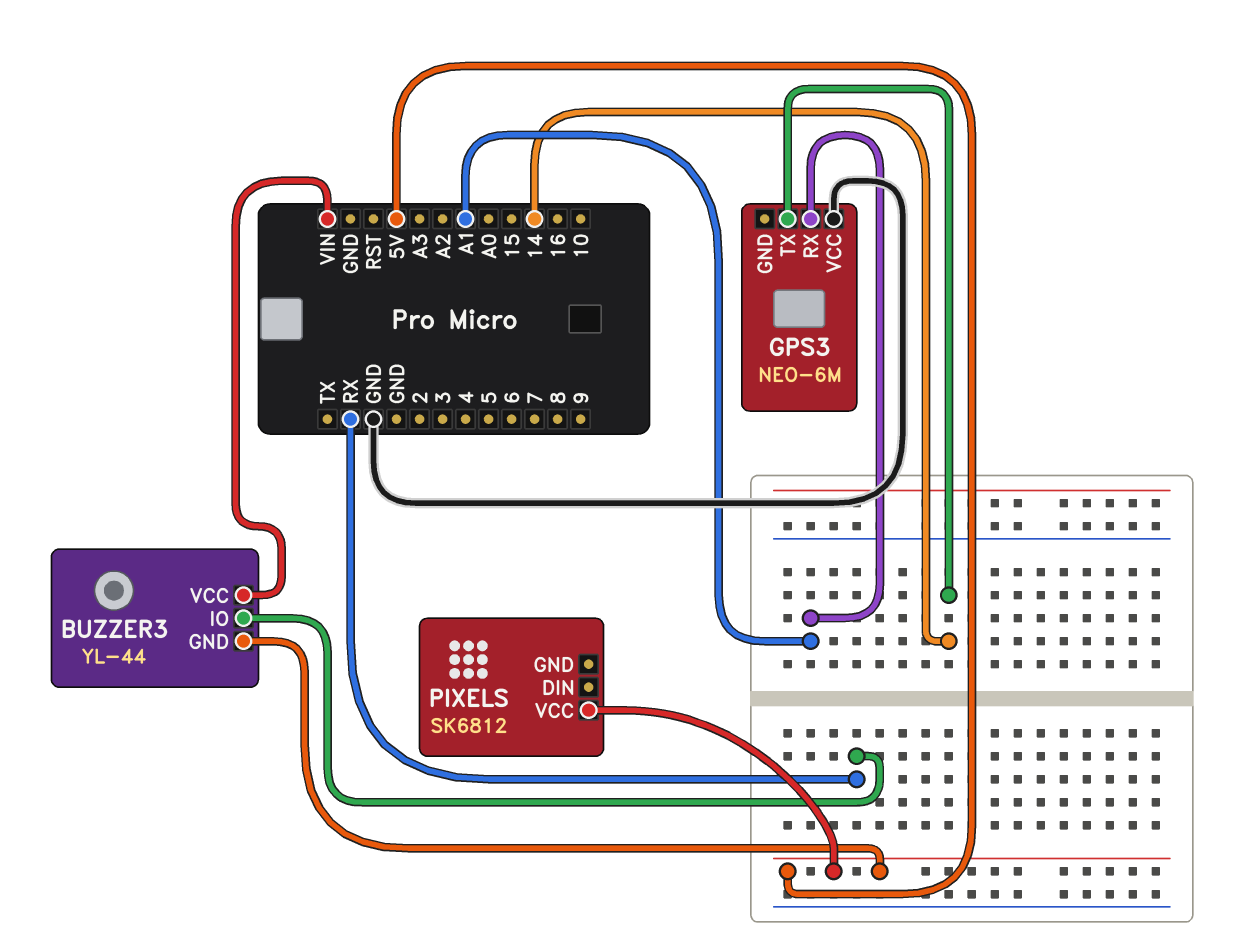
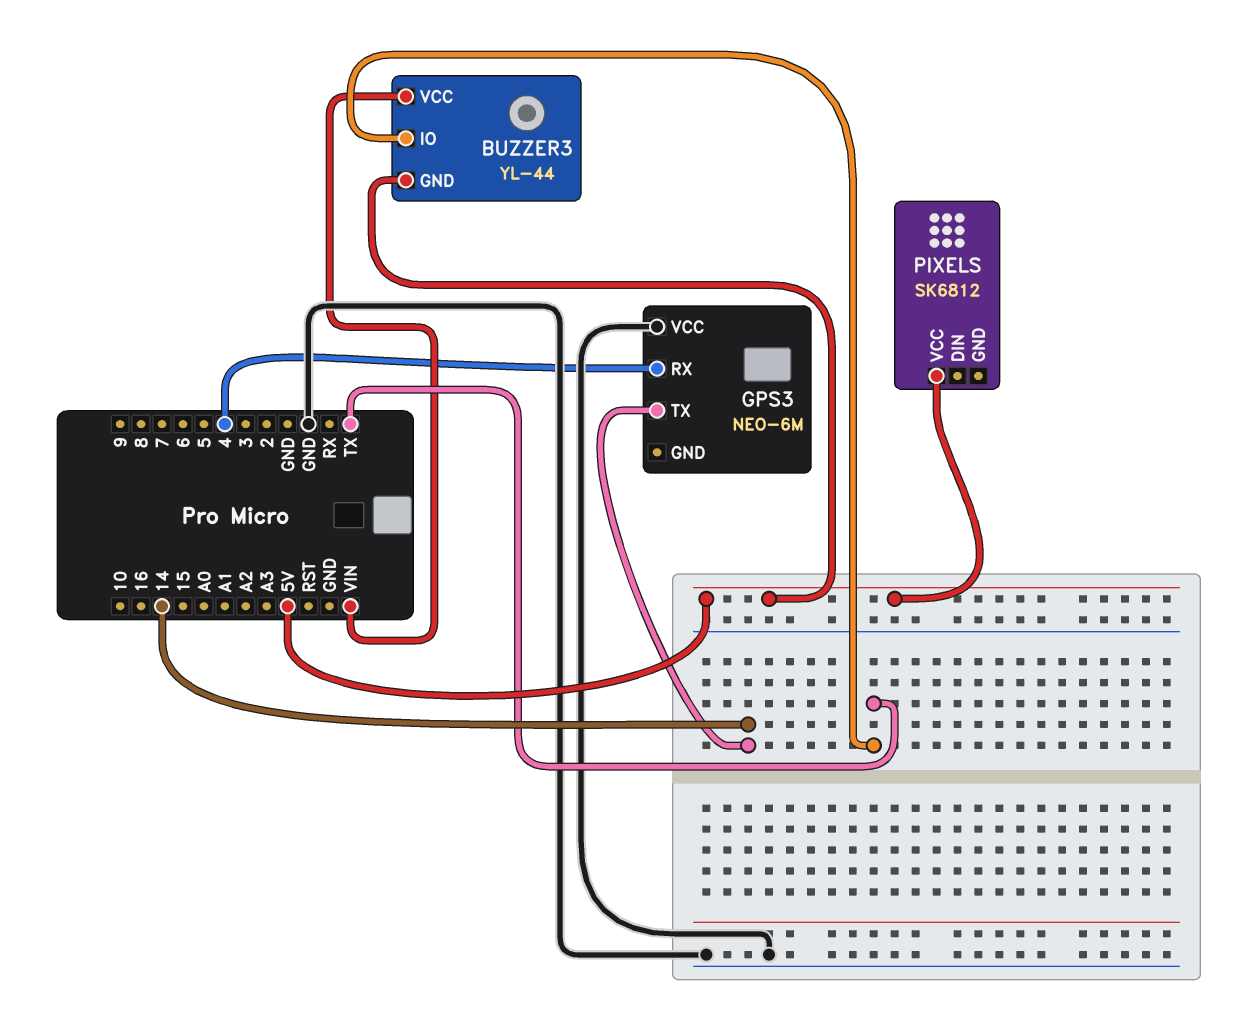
BUZZER3 pin IO: RX -> TX
GPS3 pin RX: A1 -> 4

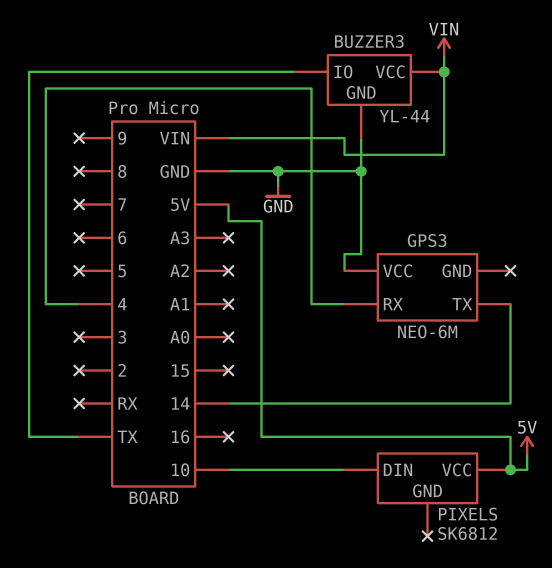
BUZZER3 pin GND: 5V -> GND
PIXELS pin DIN: none -> 10

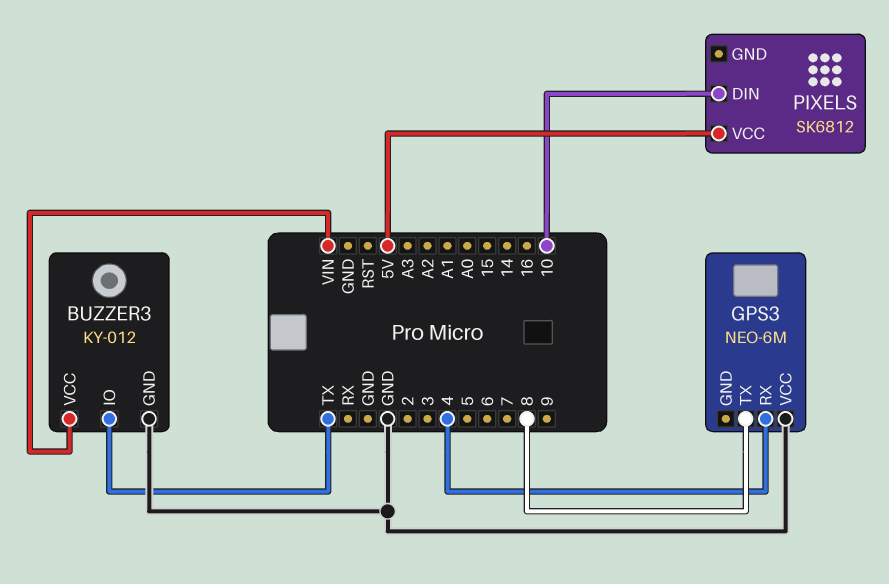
BUZZER3: YL-44 -> KY-012
GPS3 pin TX: 14 -> 8

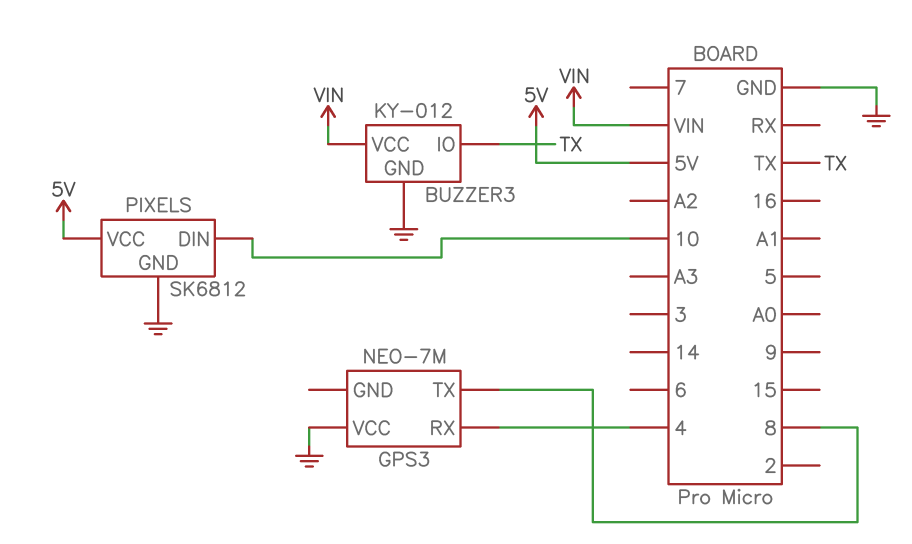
GPS3: NEO-6M -> NEO-7M
PIXELS pin GND: none -> GND

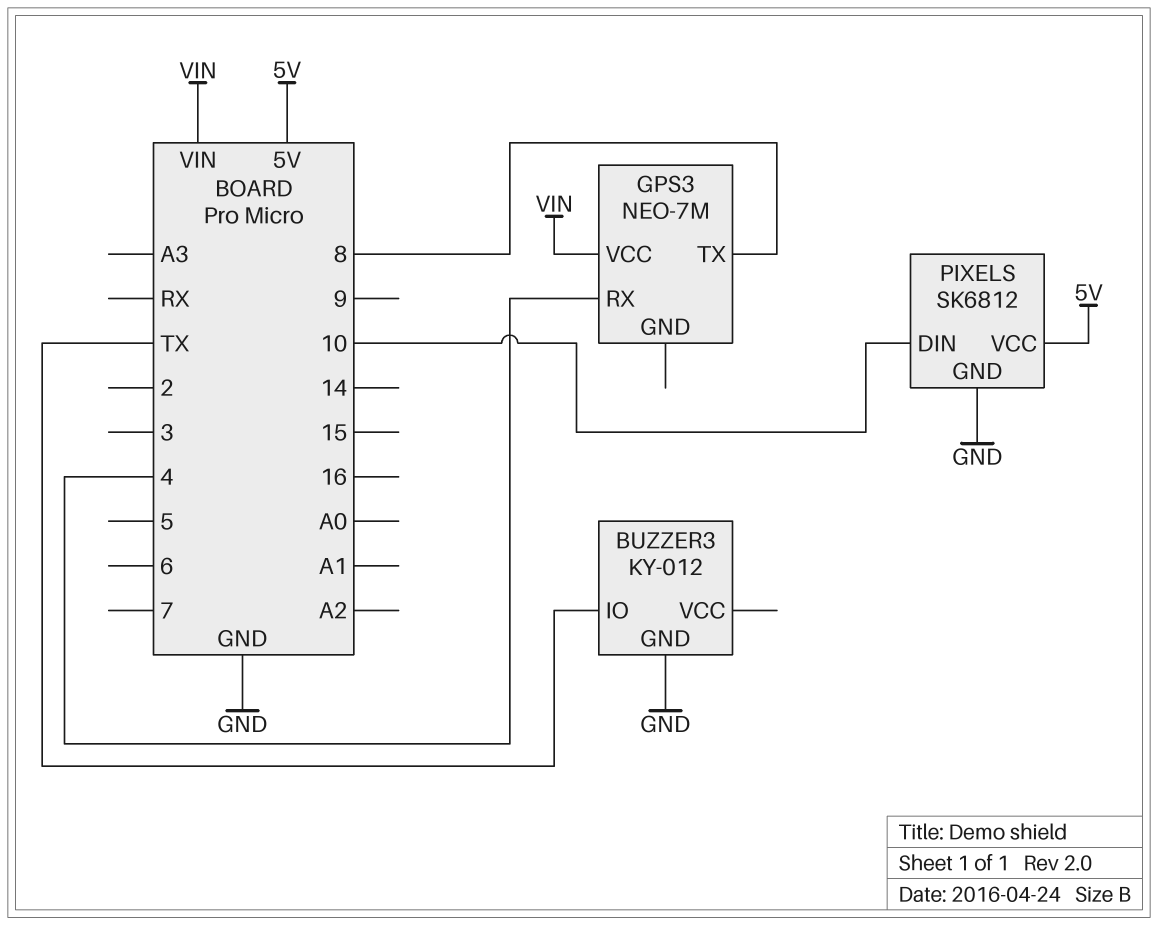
BUZZER3 pin VCC: VIN -> none
GPS3 pin VCC: GND -> VIN

